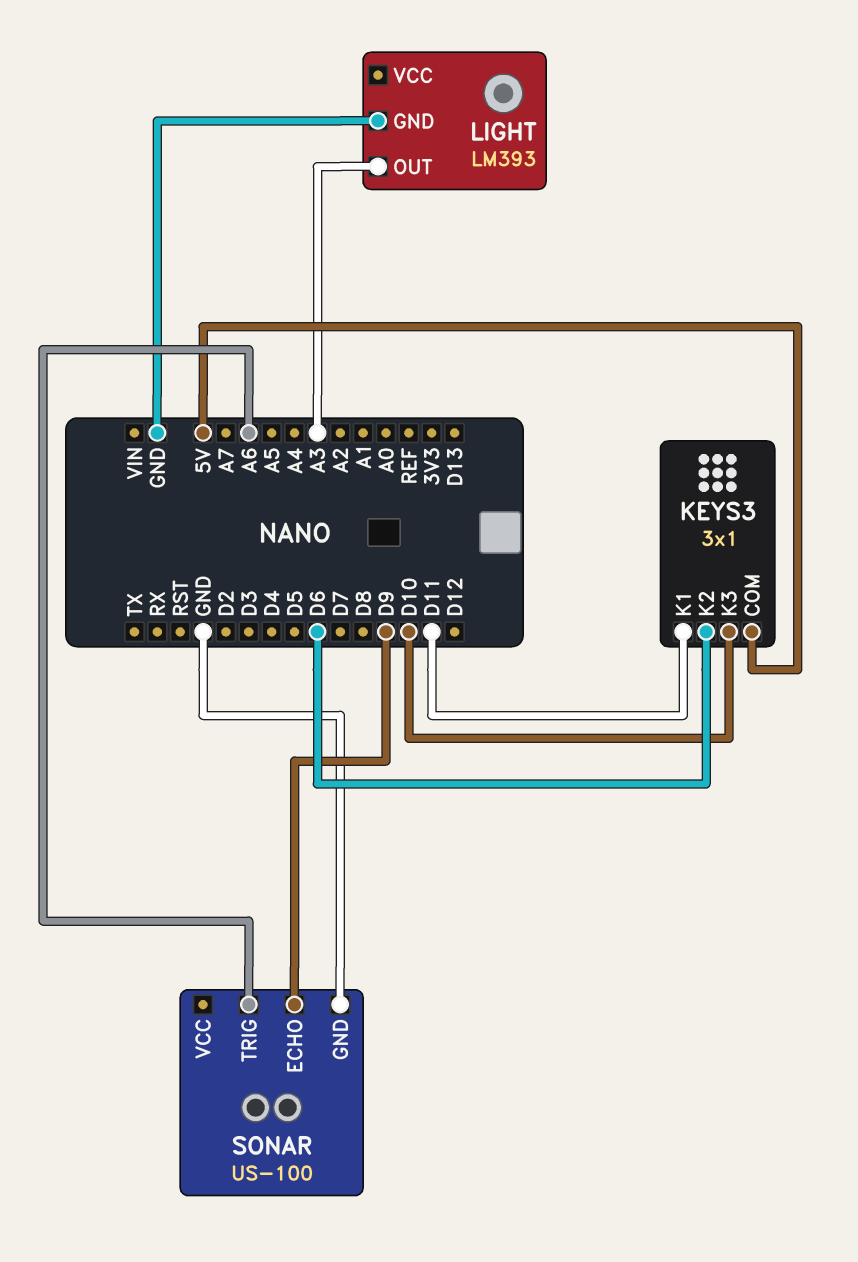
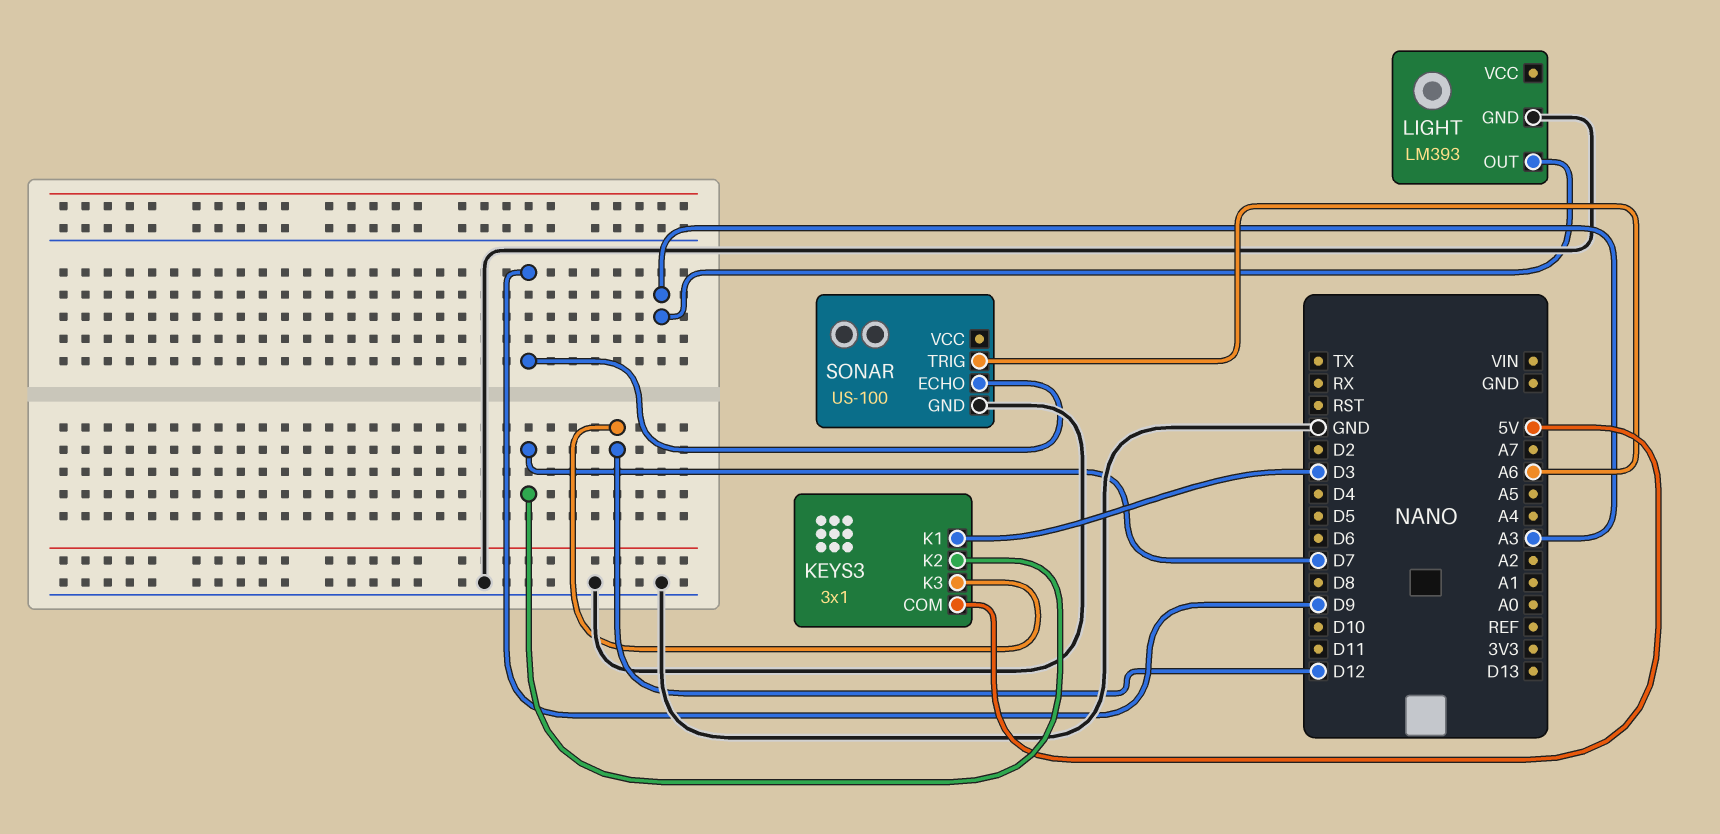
KEYS3 pin K1: D11 -> D3
KEYS3 pin K2: D6 -> D7
KEYS3 pin K3: D10 -> D12

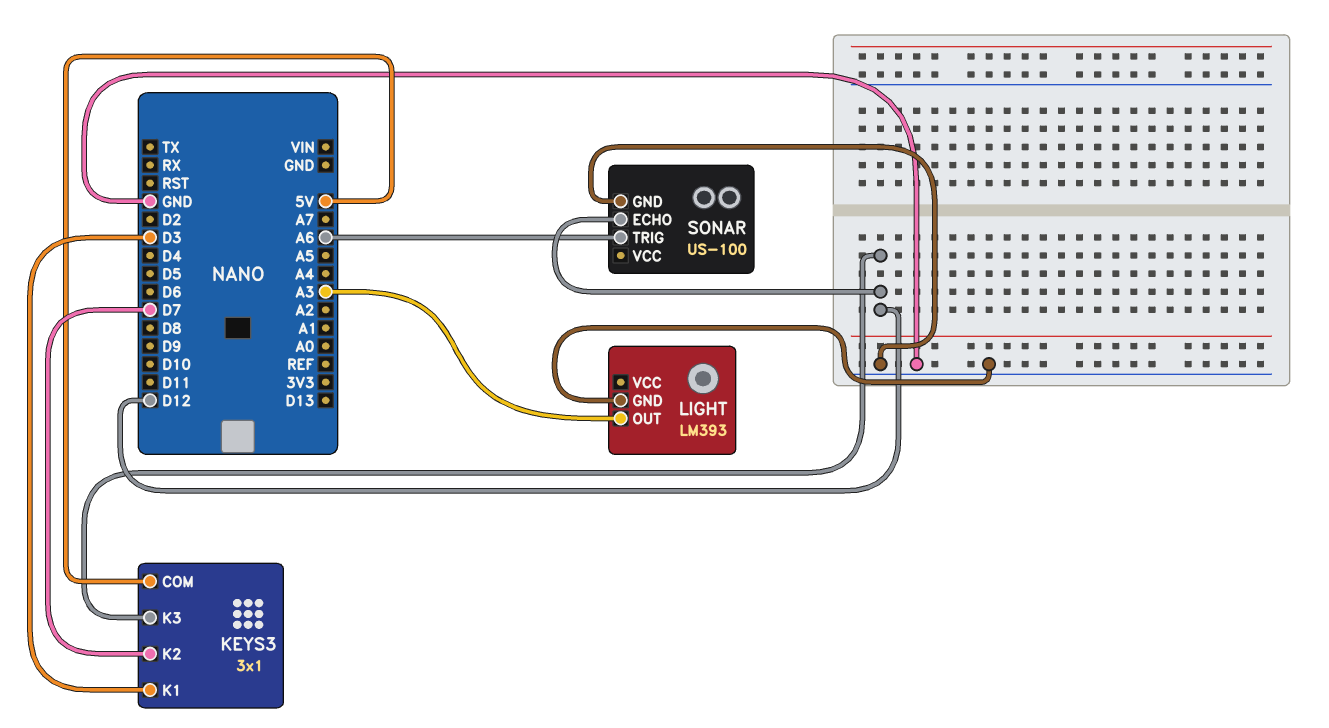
SONAR pin ECHO: D9 -> D12

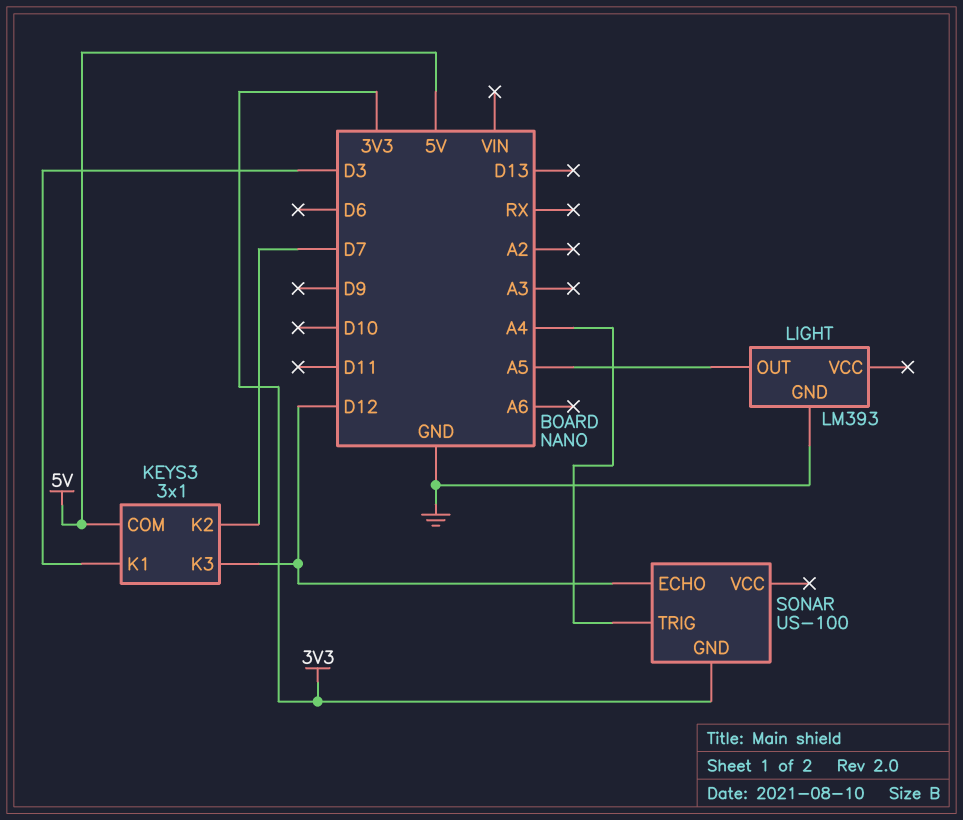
LIGHT pin OUT: A3 -> A5
SONAR pin GND: GND -> 3V3
SONAR pin TRIG: A6 -> A4

